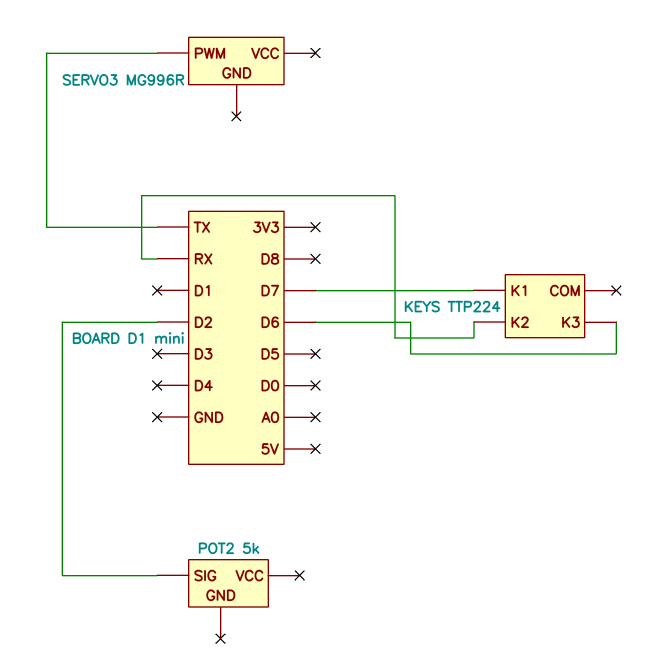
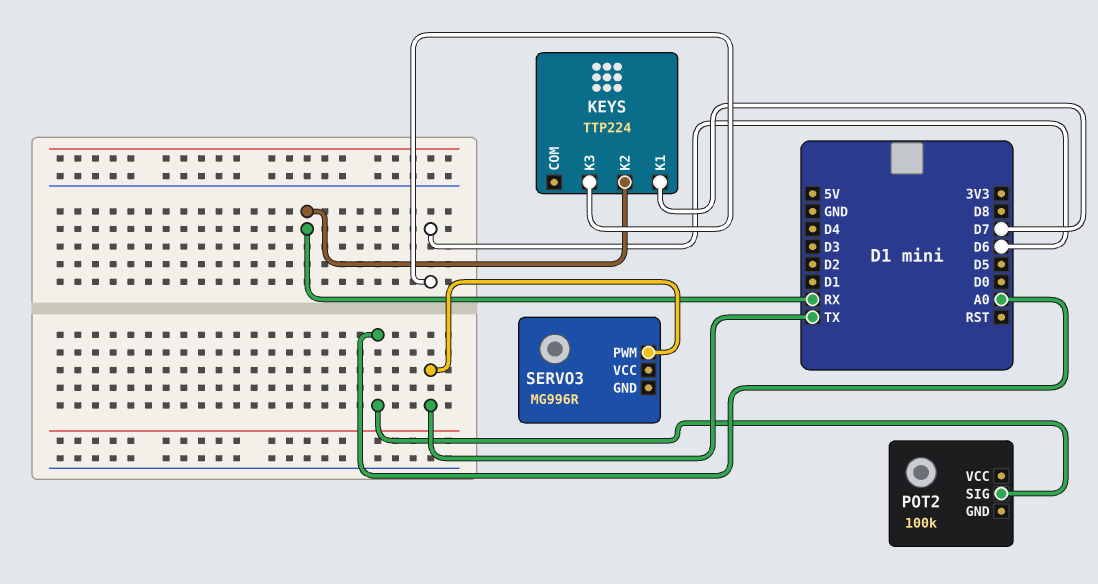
POT2: 5k -> 100k
POT2 pin SIG: D2 -> A0

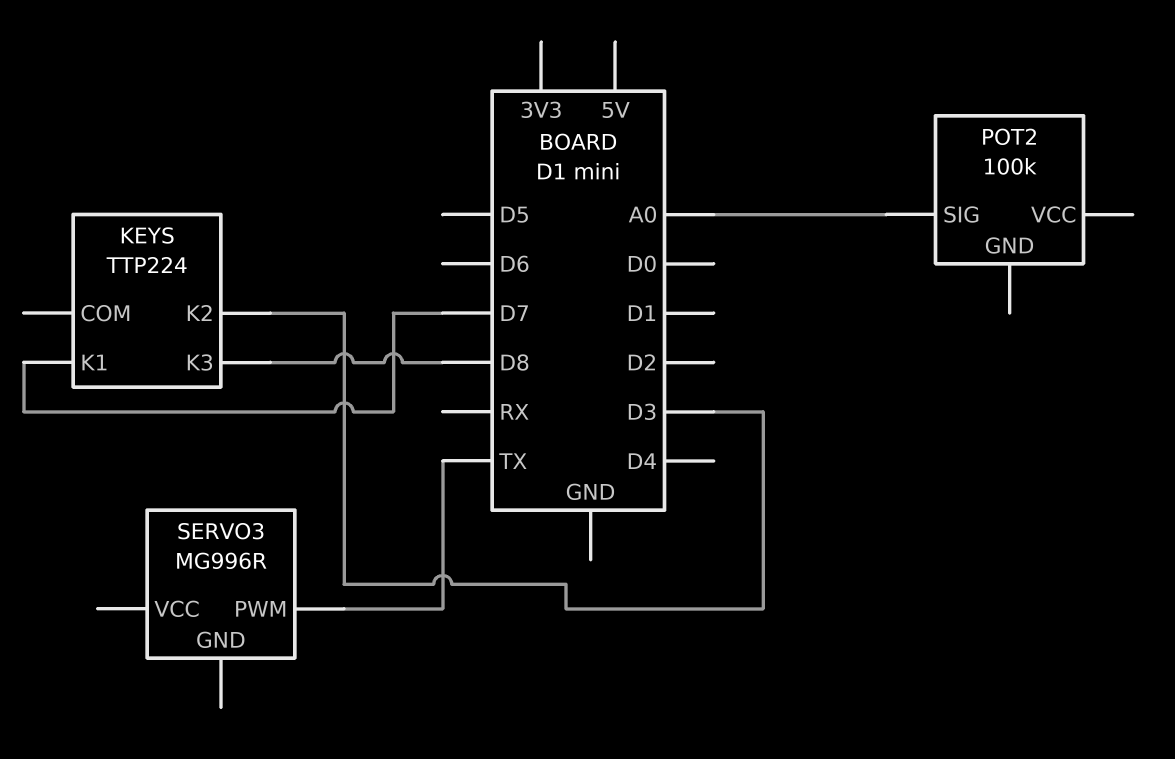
KEYS pin K2: RX -> D3
KEYS pin K3: D6 -> D8

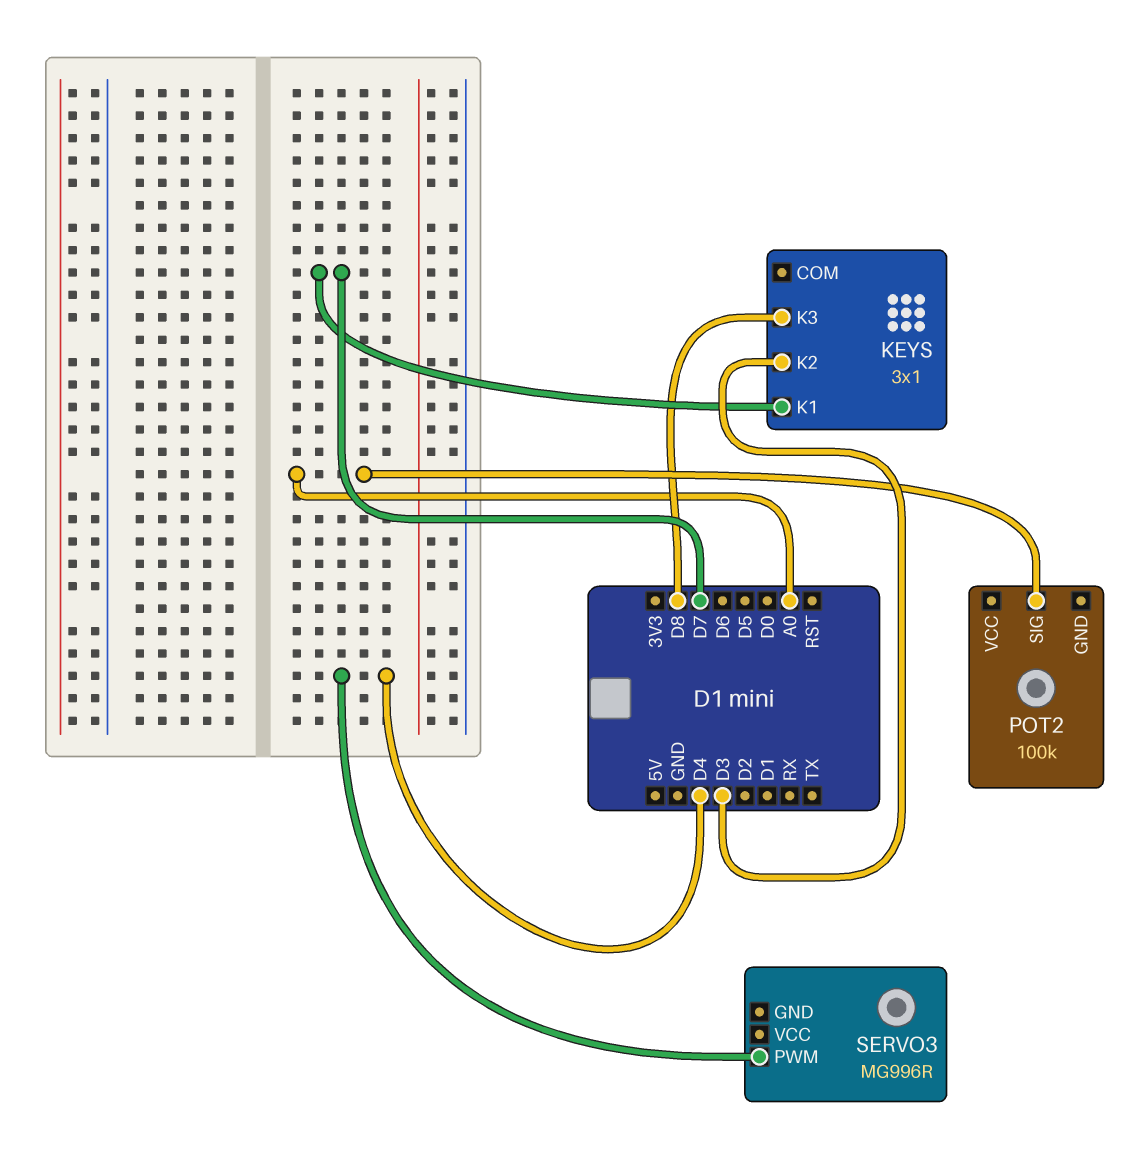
KEYS: TTP224 -> 3x1
SERVO3 pin PWM: TX -> D4

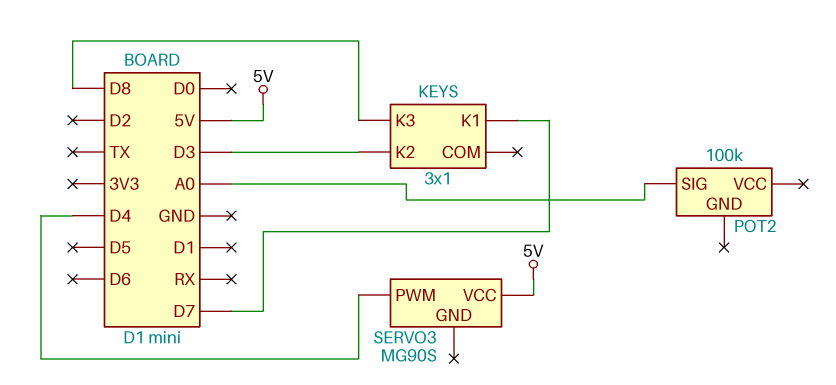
SERVO3: MG996R -> MG90S
SERVO3 pin VCC: none -> 5V

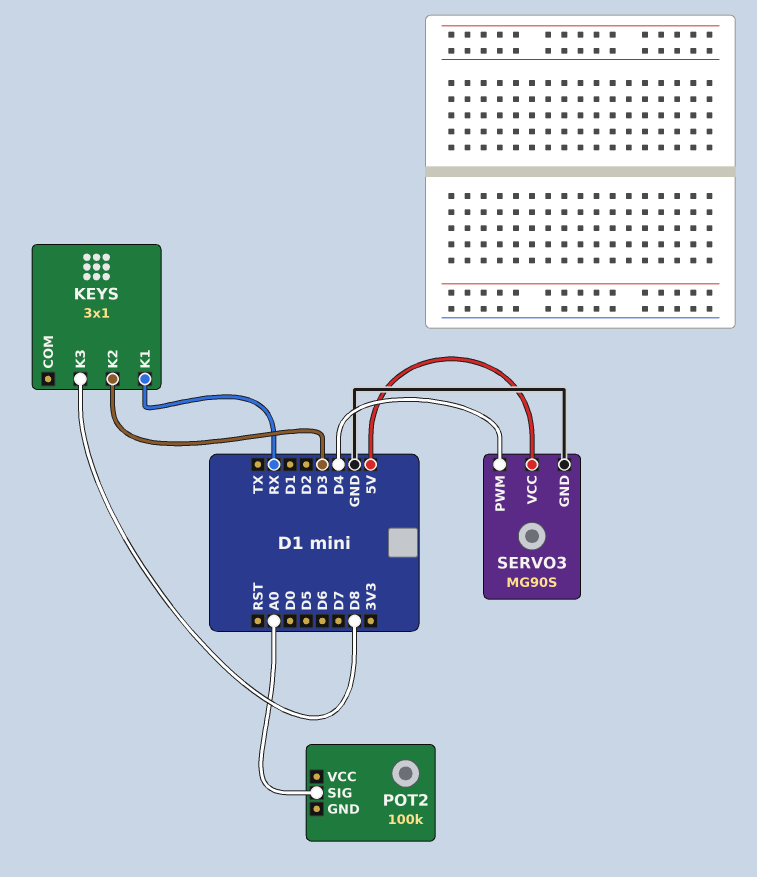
KEYS pin K1: D7 -> RX
SERVO3 pin GND: none -> GND

